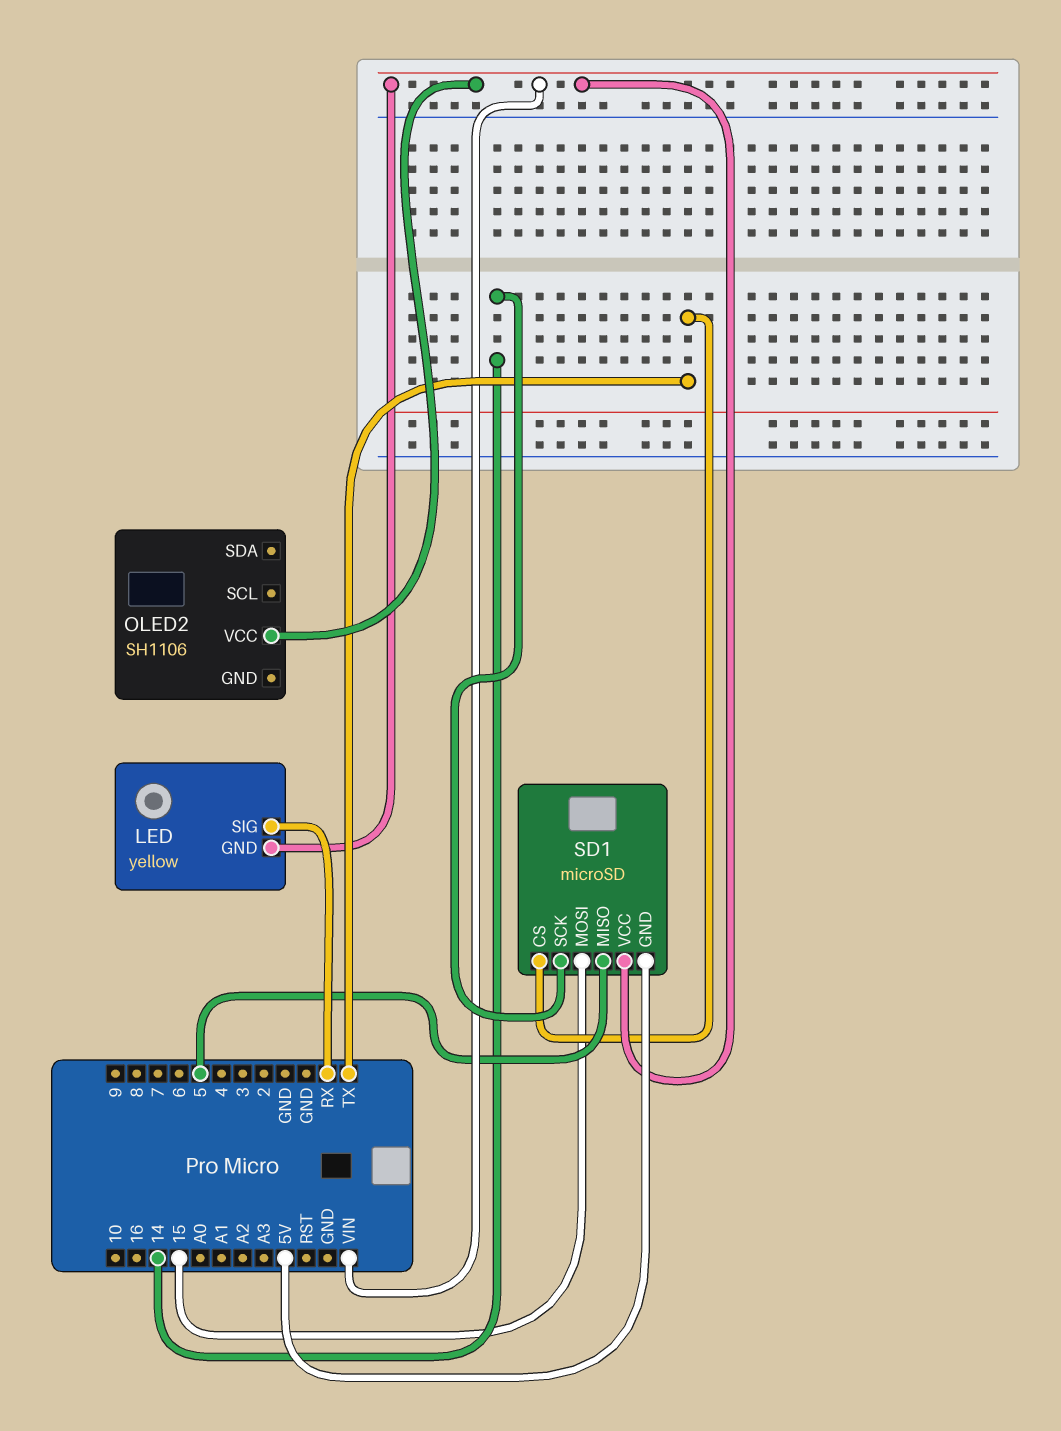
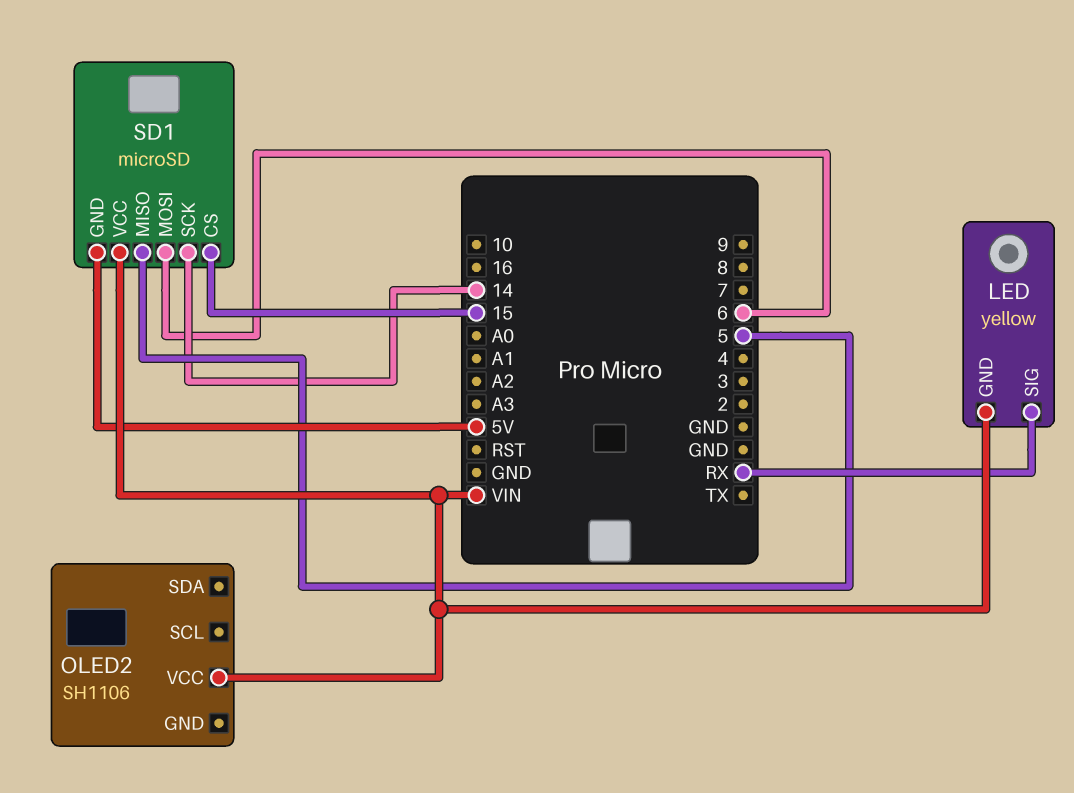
SD1 pin CS: TX -> 15
SD1 pin MOSI: 15 -> 6

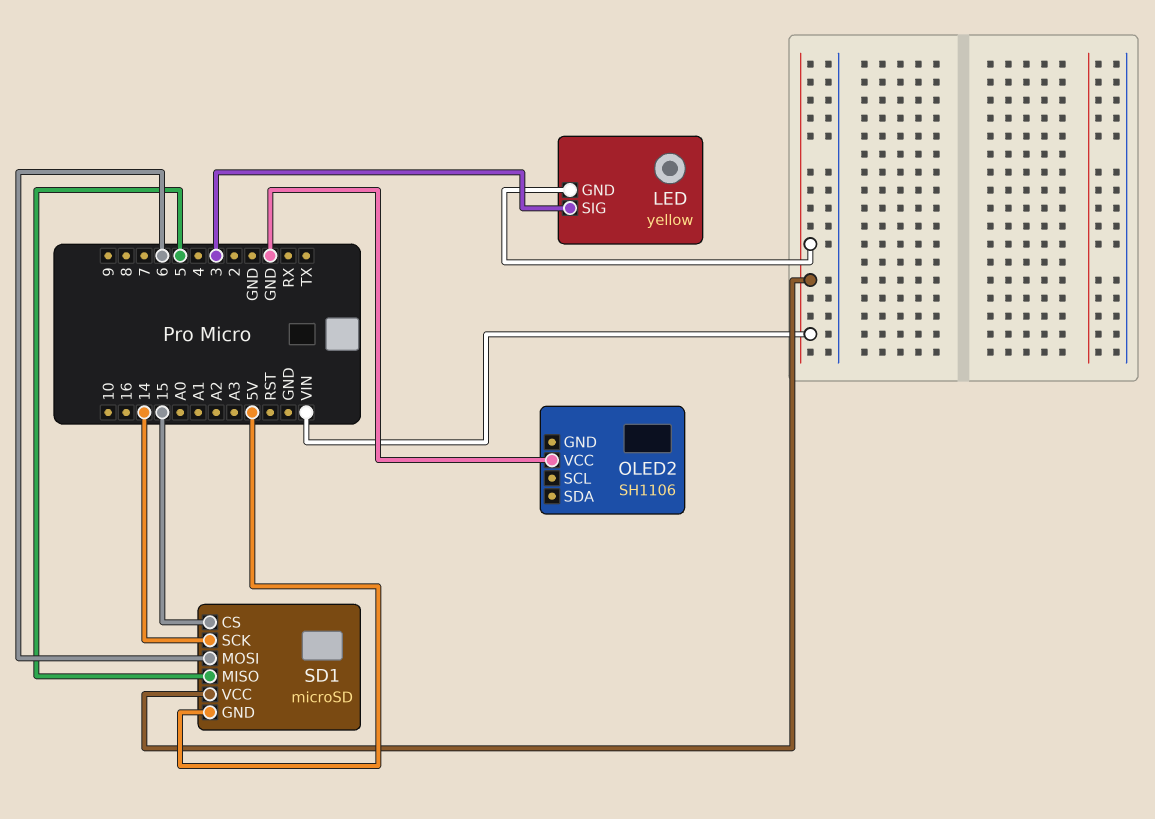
LED pin SIG: RX -> 3
OLED2 pin VCC: VIN -> GND

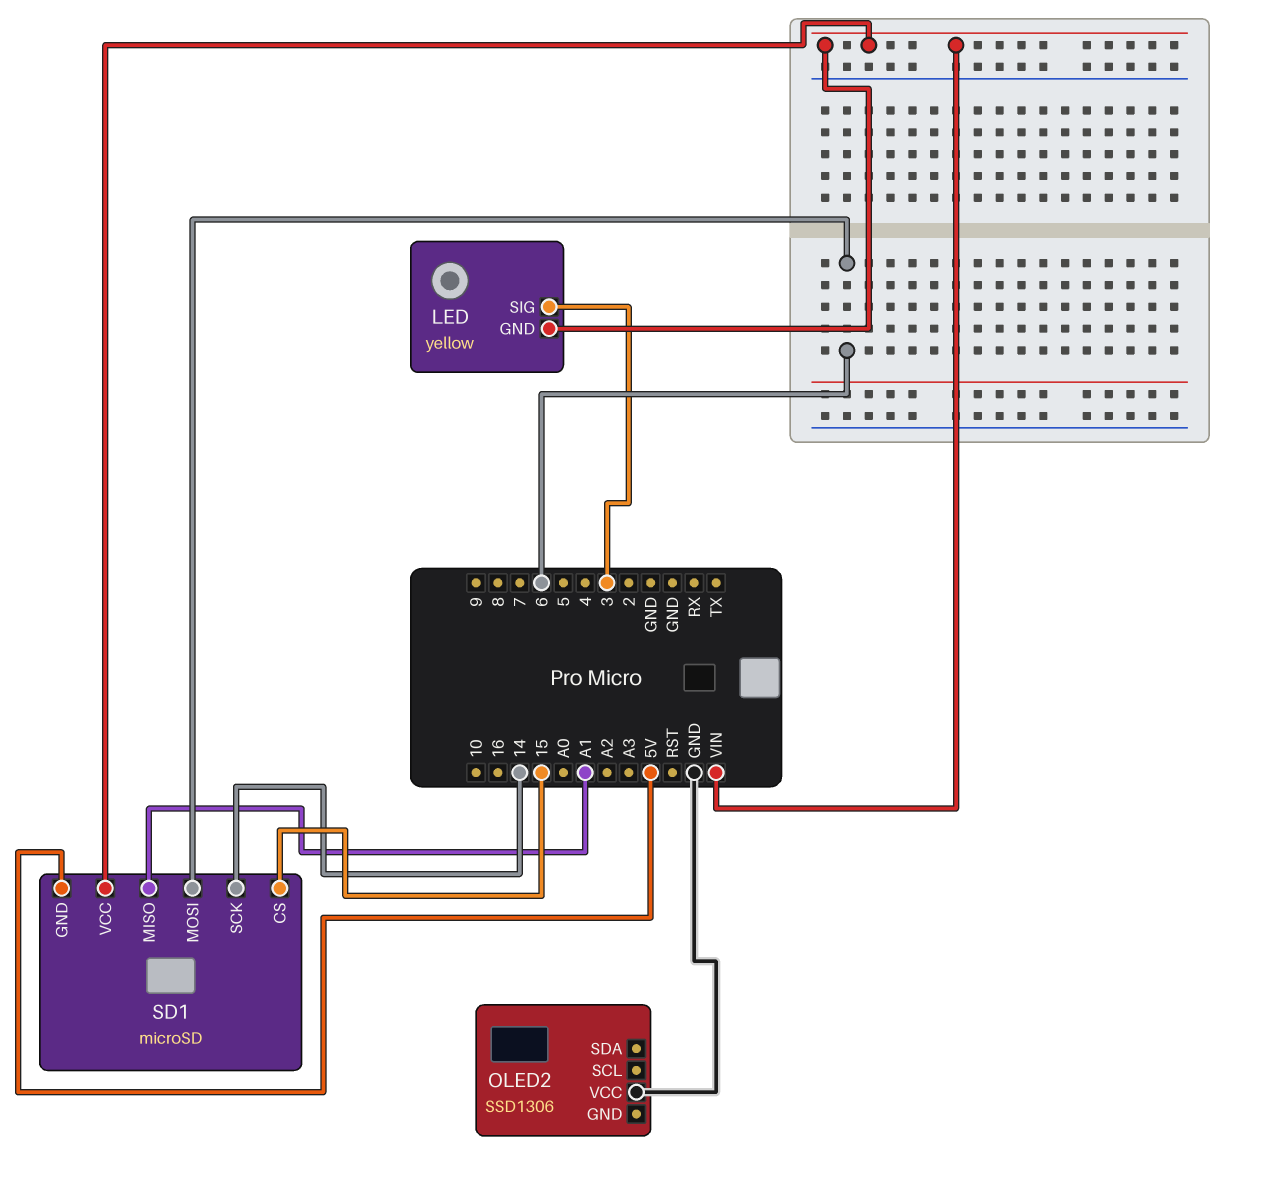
OLED2: SH1106 -> SSD1306
SD1 pin MISO: 5 -> A1

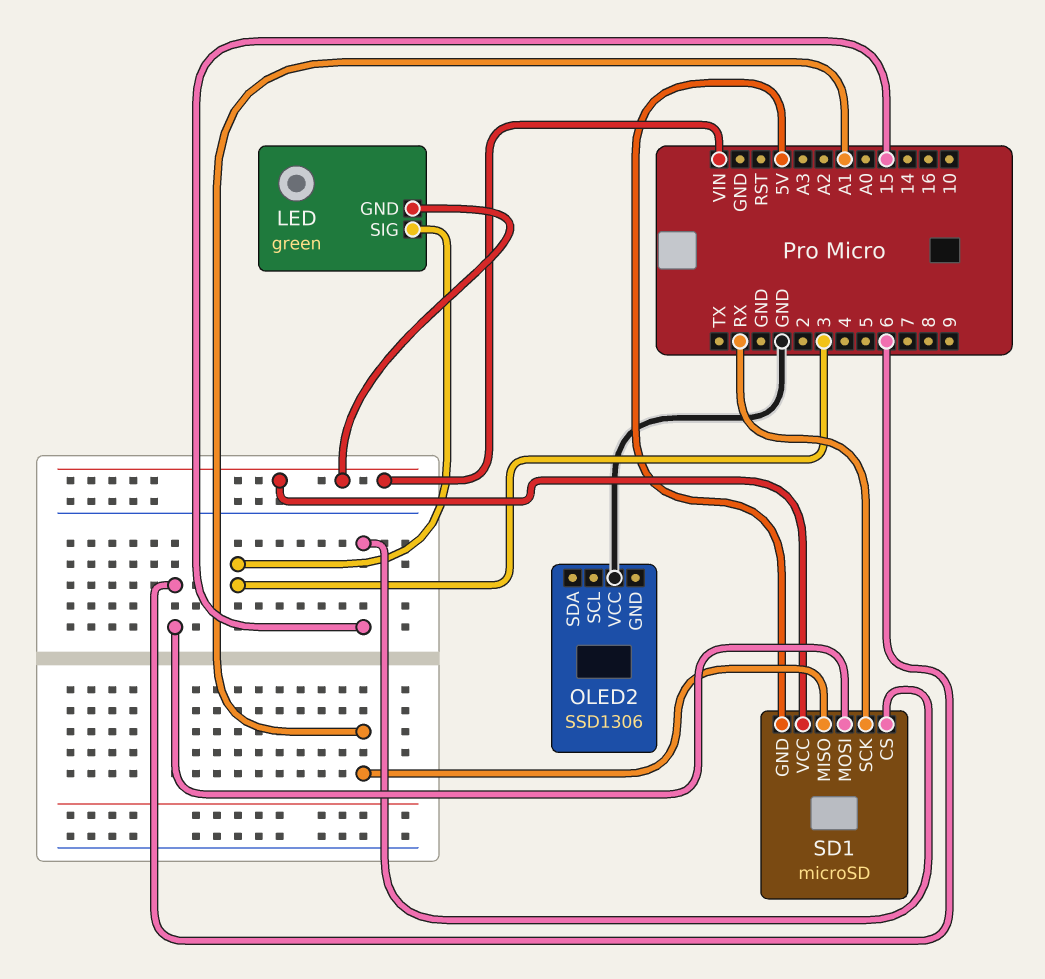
LED: yellow -> green
SD1 pin SCK: 14 -> RX

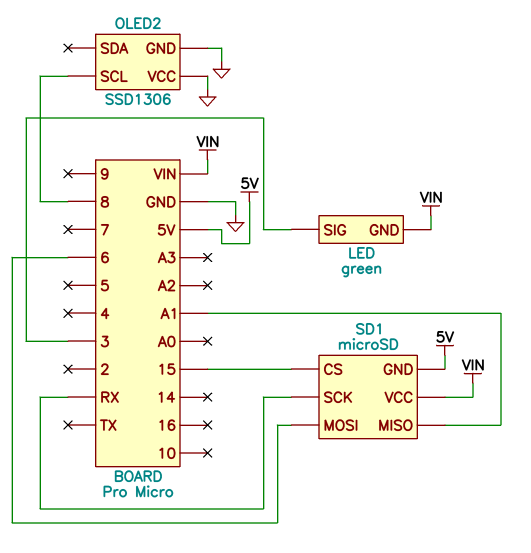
OLED2 pin GND: none -> GND
OLED2 pin SCL: none -> 8

